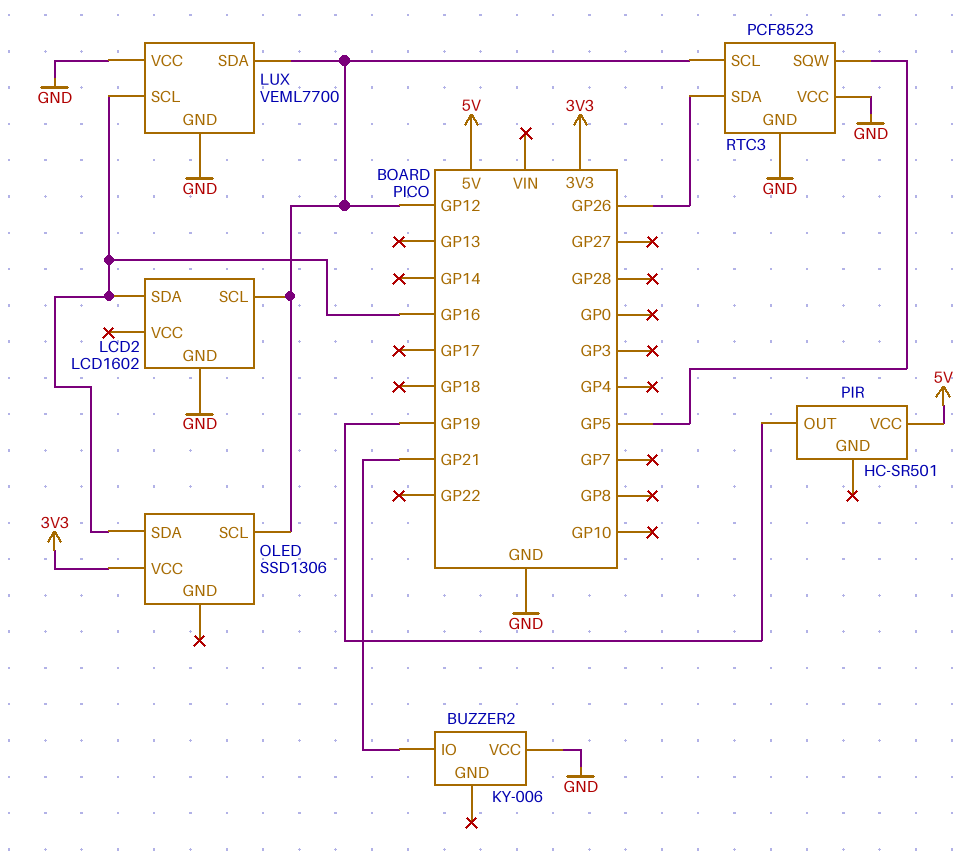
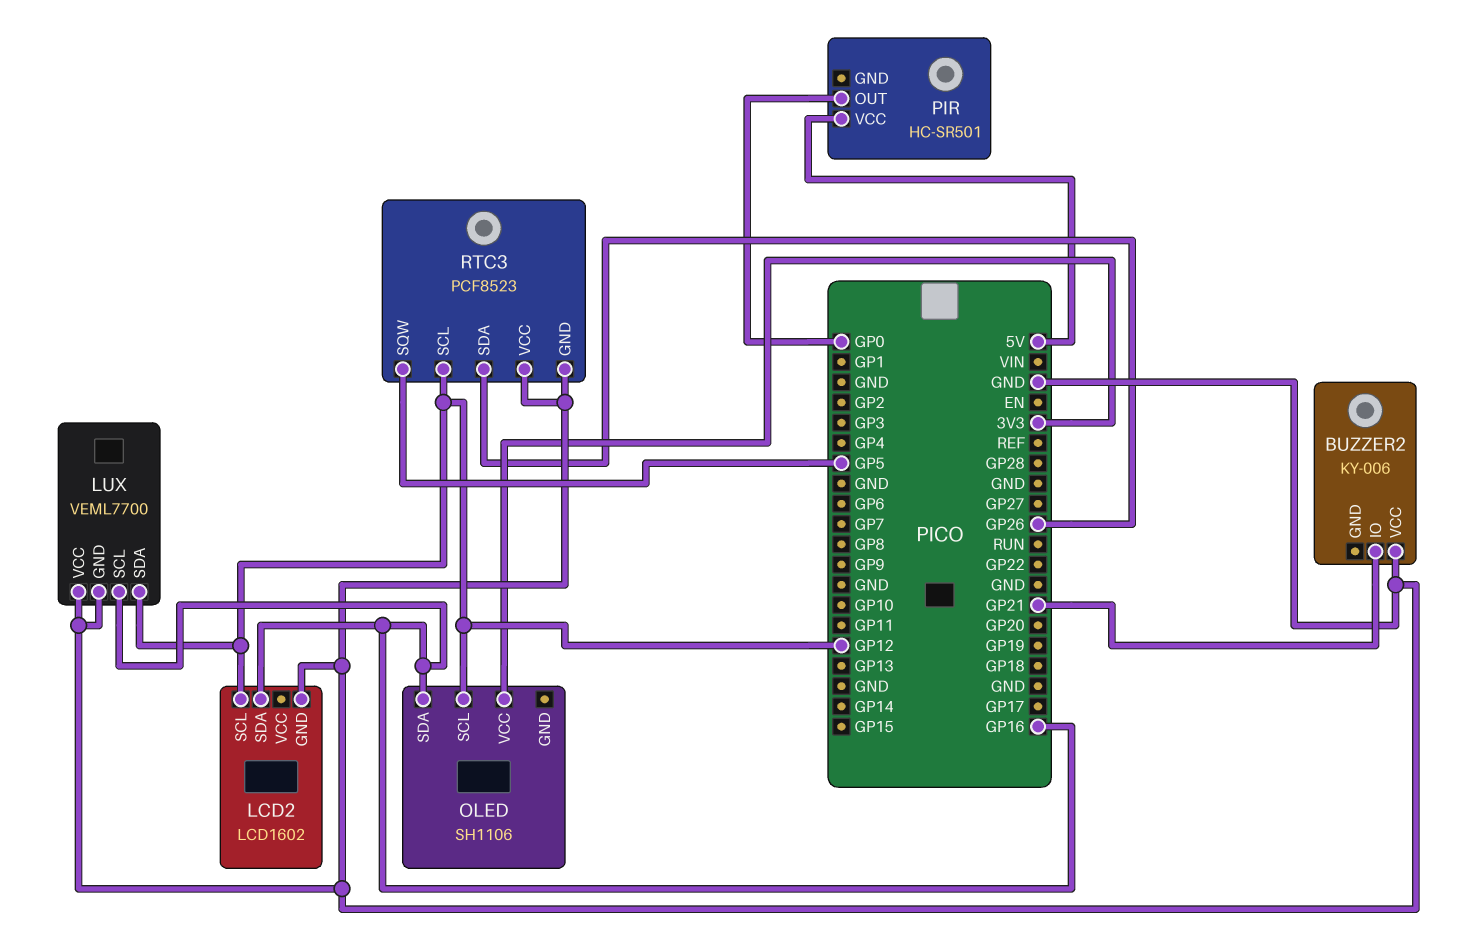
OLED: SSD1306 -> SH1106
PIR pin OUT: GP19 -> GP0

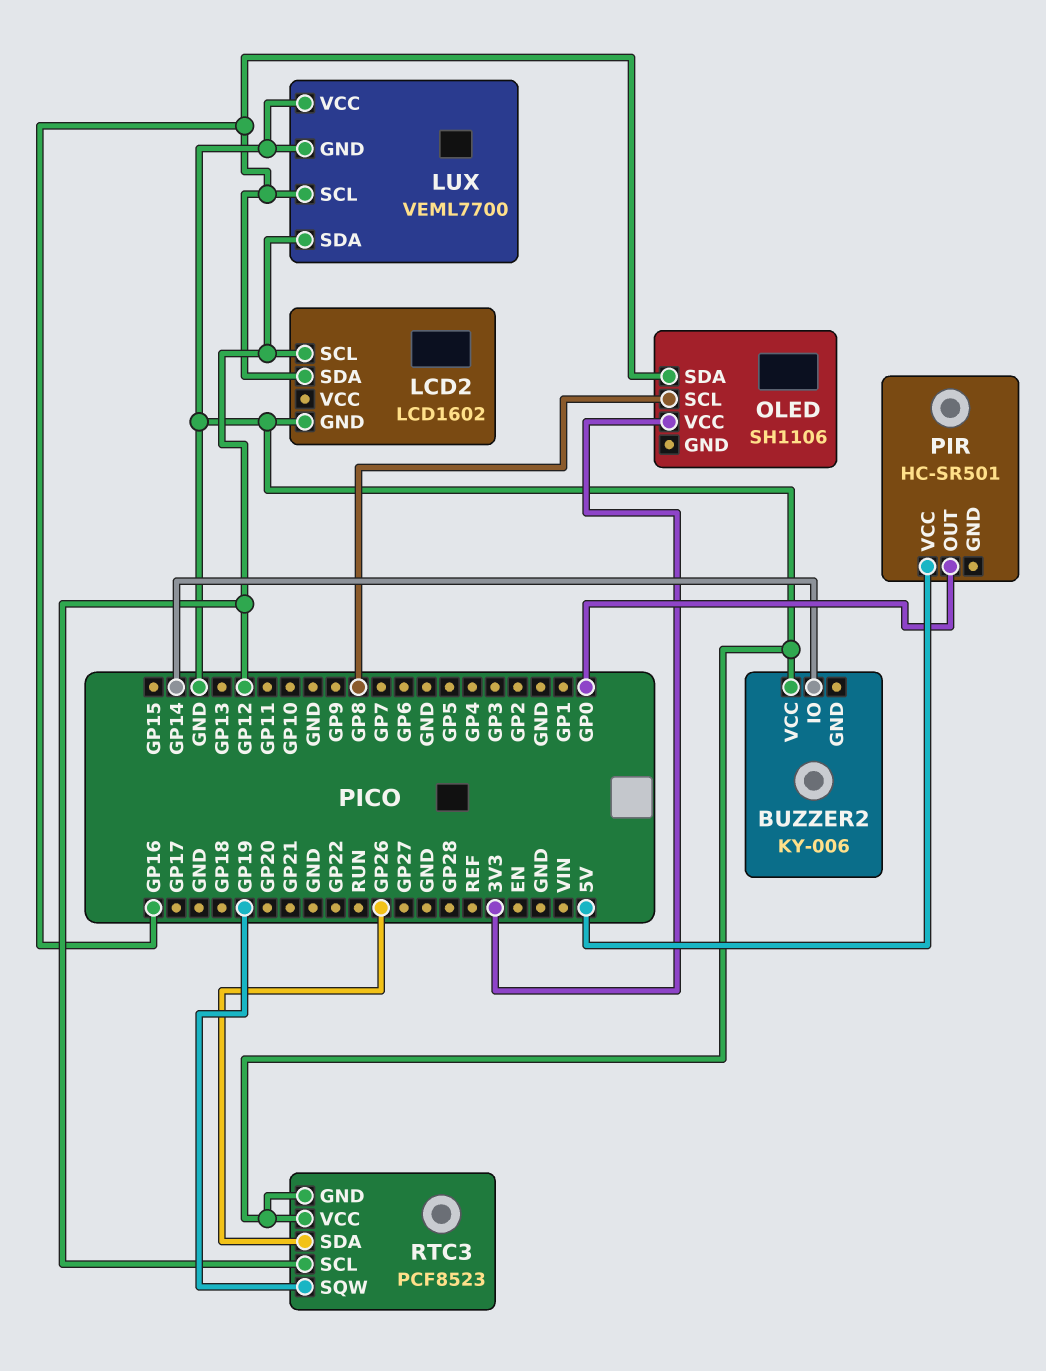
BUZZER2 pin IO: GP21 -> GP14
OLED pin SCL: GP12 -> GP8
RTC3 pin SQW: GP5 -> GP19

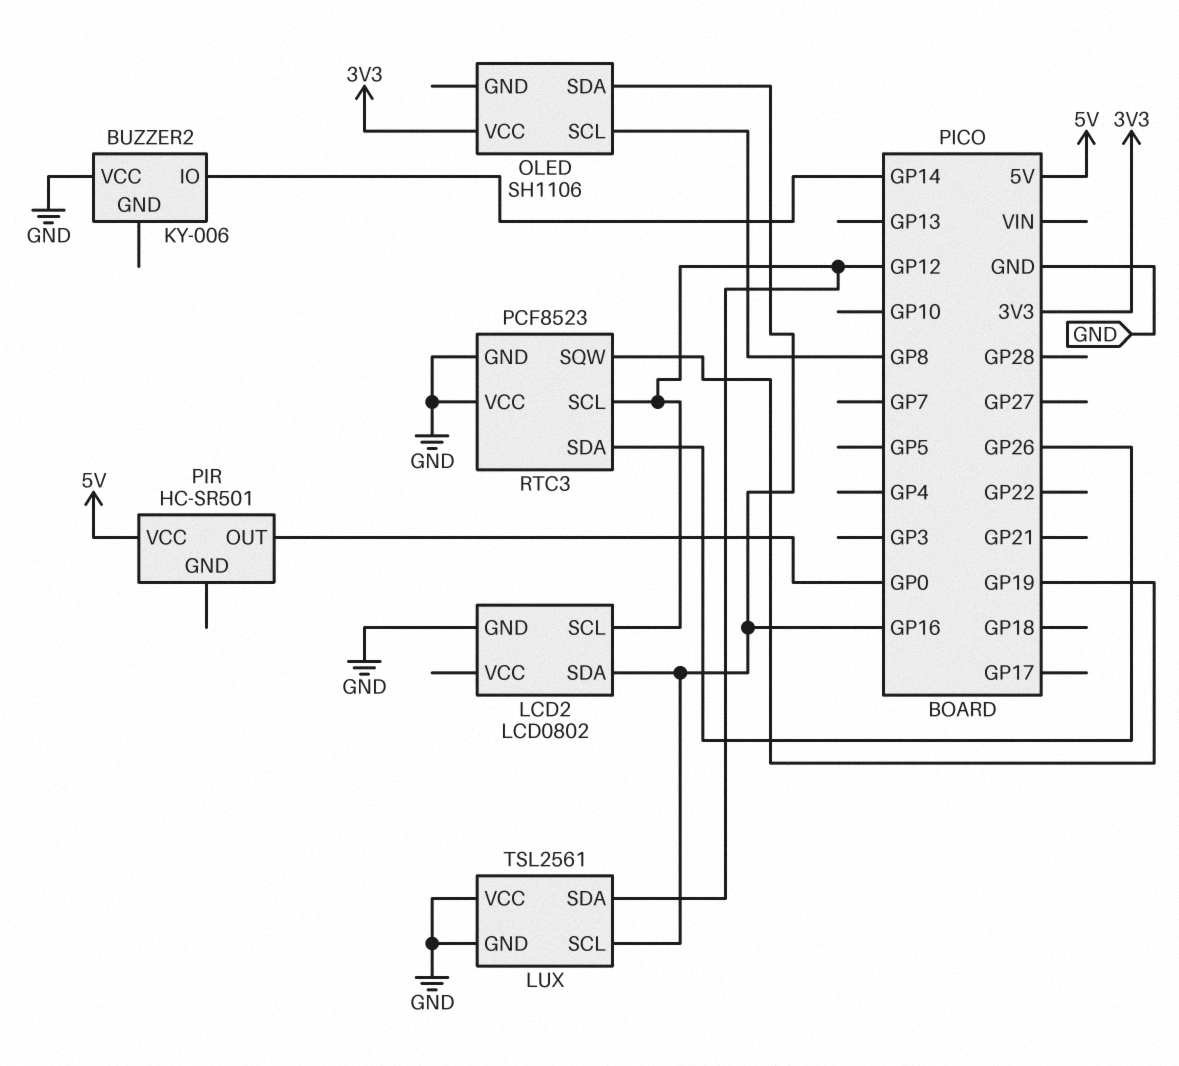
LCD2: LCD1602 -> LCD0802
LUX: VEML7700 -> TSL2561

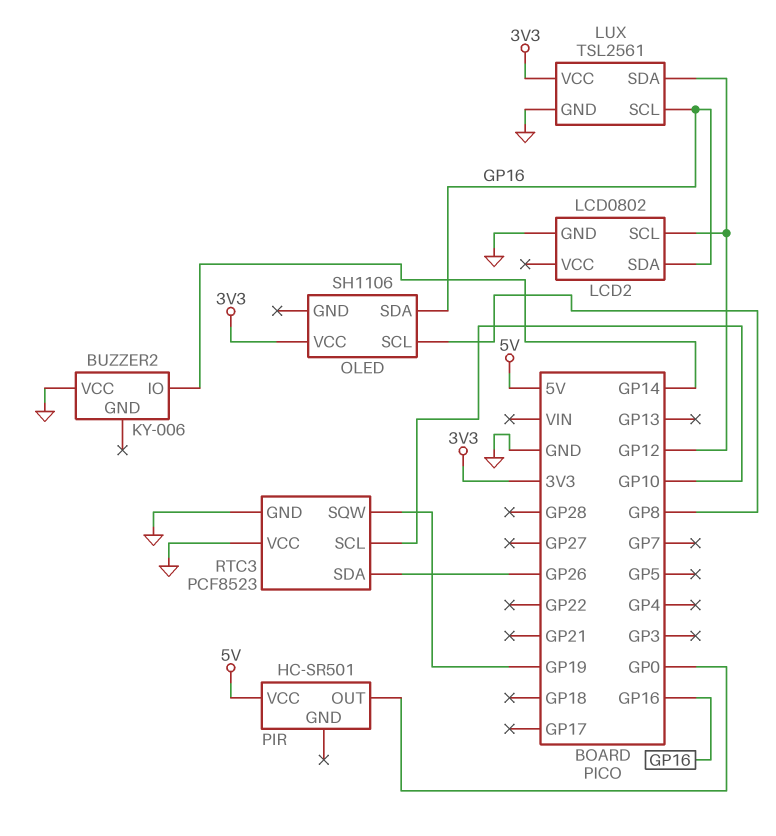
LUX pin VCC: GND -> 3V3
RTC3 pin SCL: GP12 -> GP10

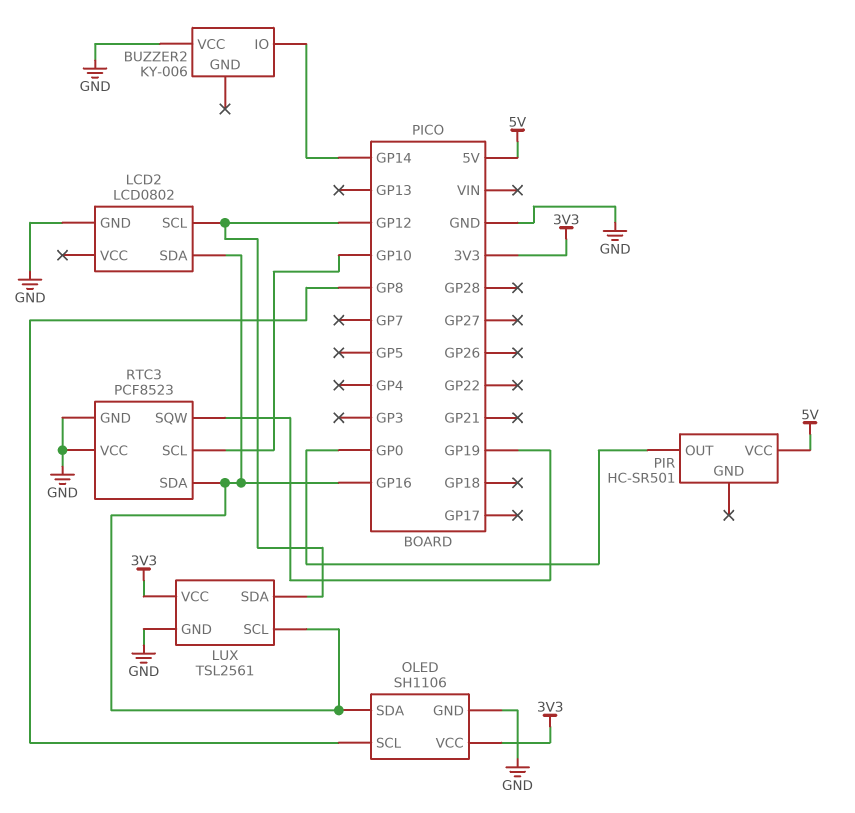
OLED pin GND: none -> GND
RTC3 pin SDA: GP26 -> GP16

